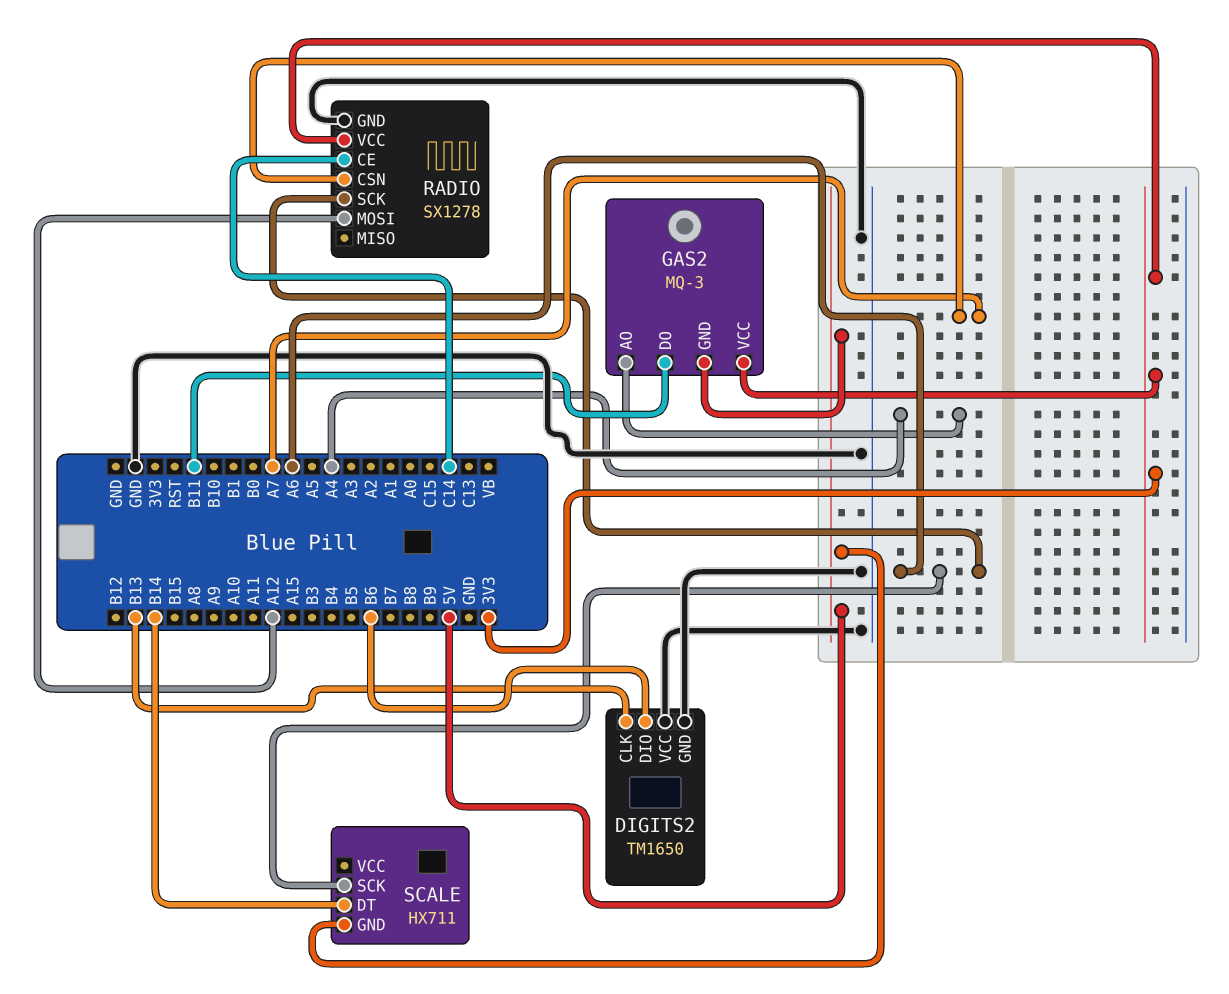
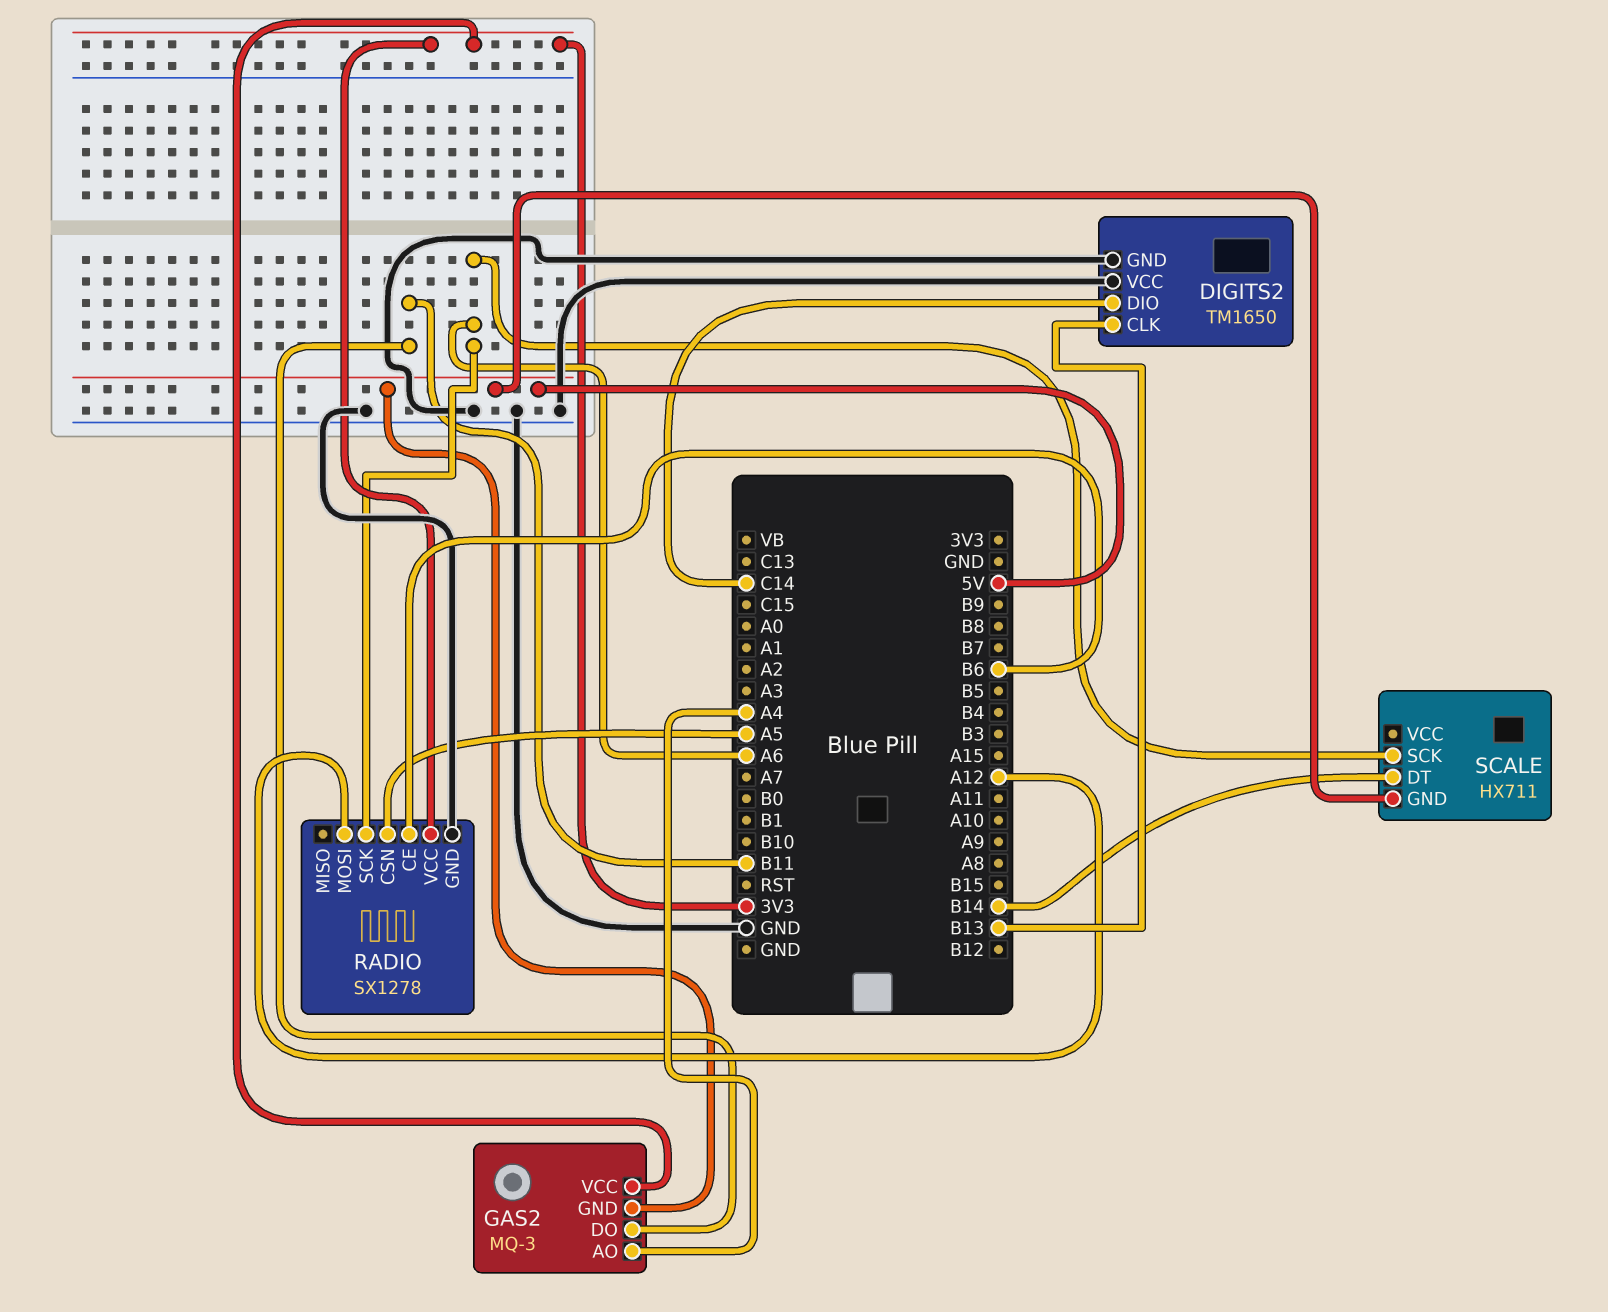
DIGITS2 pin DIO: B6 -> C14
RADIO pin CE: C14 -> B6
RADIO pin CSN: A7 -> A5

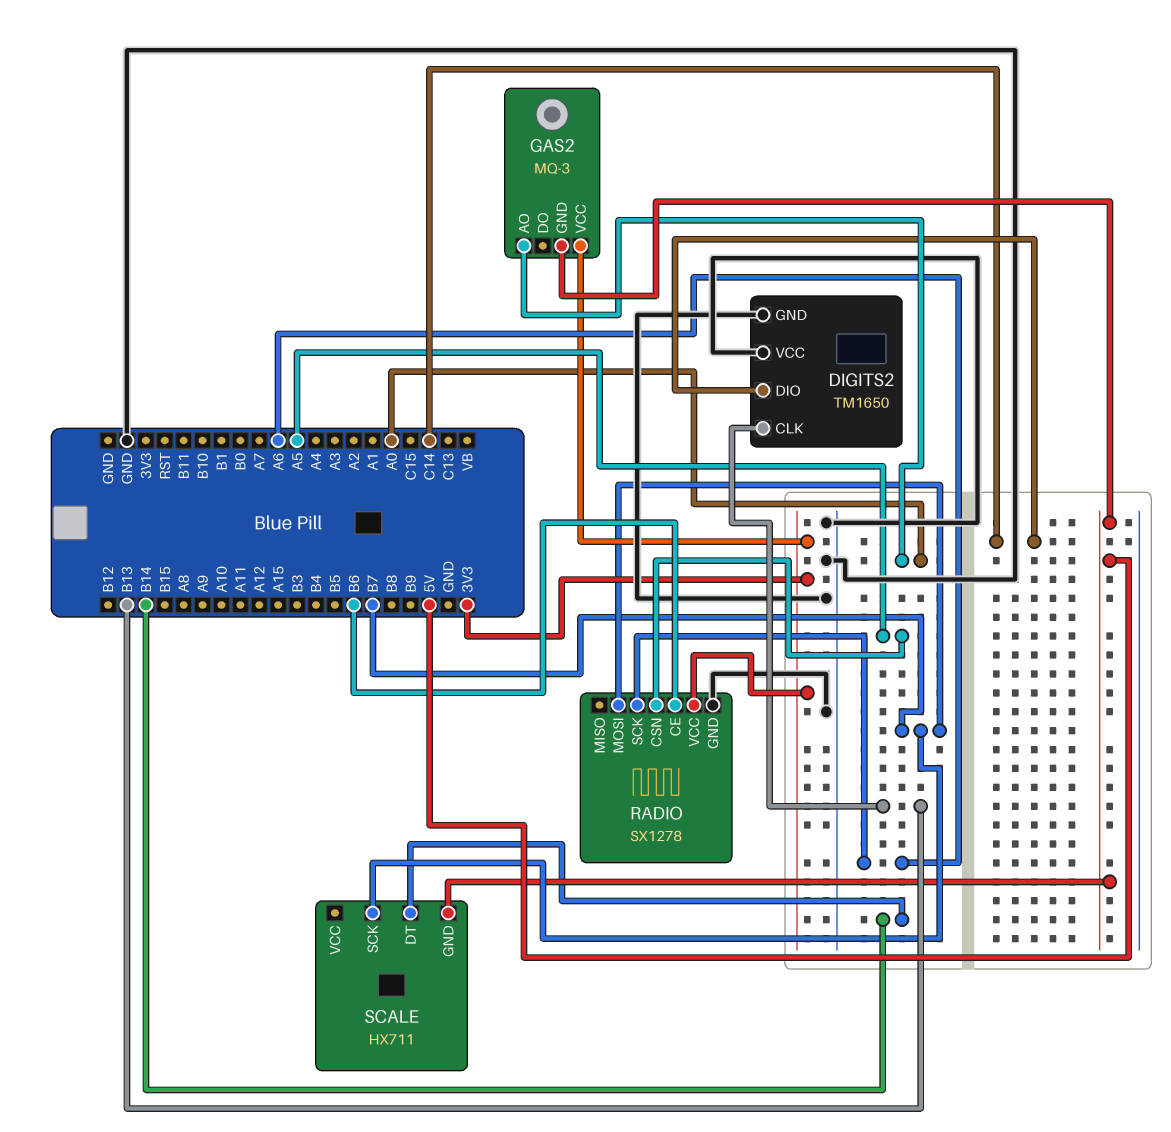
GAS2 pin AO: A4 -> A0
GAS2 pin DO: B11 -> none
RADIO pin MOSI: A12 -> B7
SCALE pin SCK: A6 -> B7

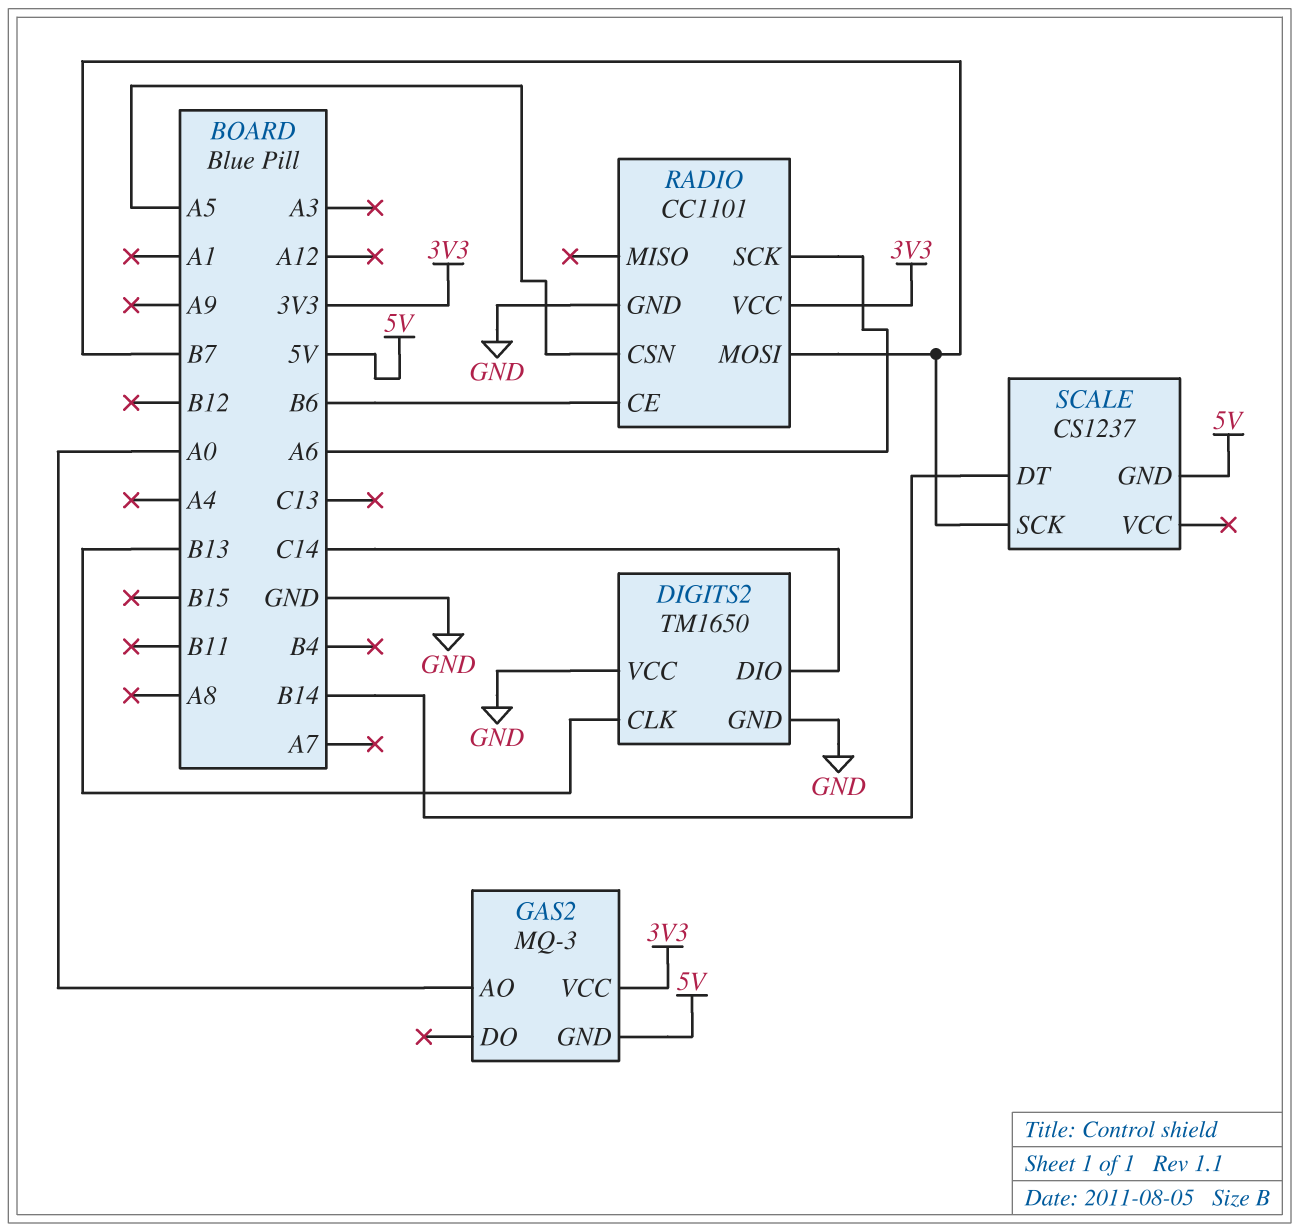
RADIO: SX1278 -> CC1101
SCALE: HX711 -> CS1237

